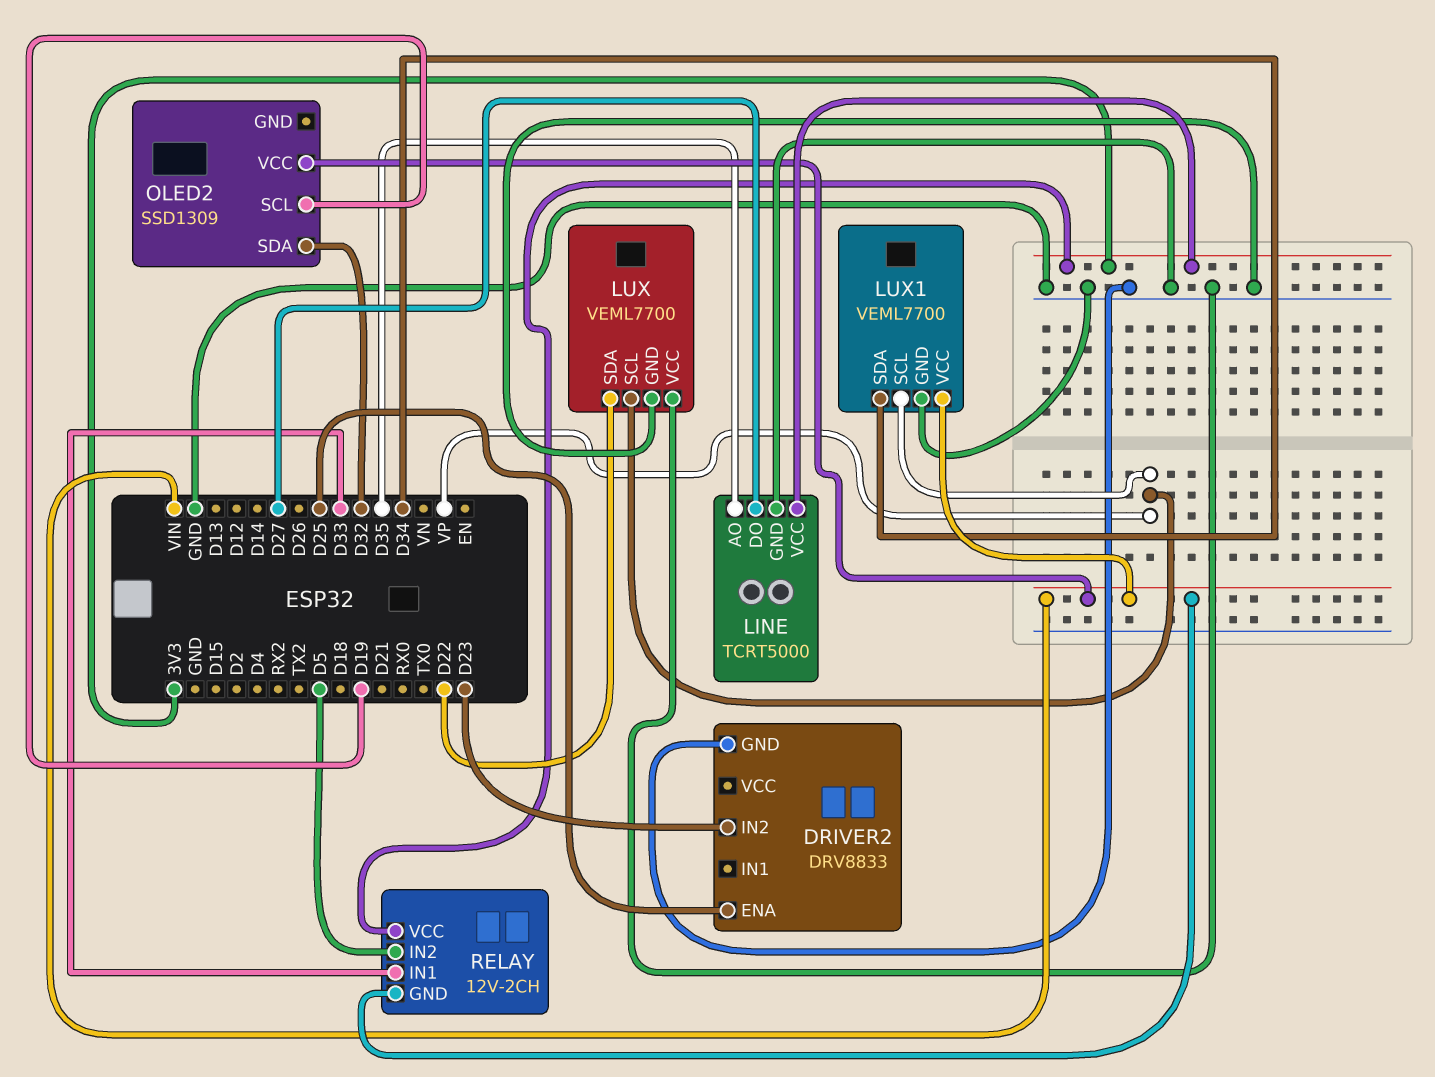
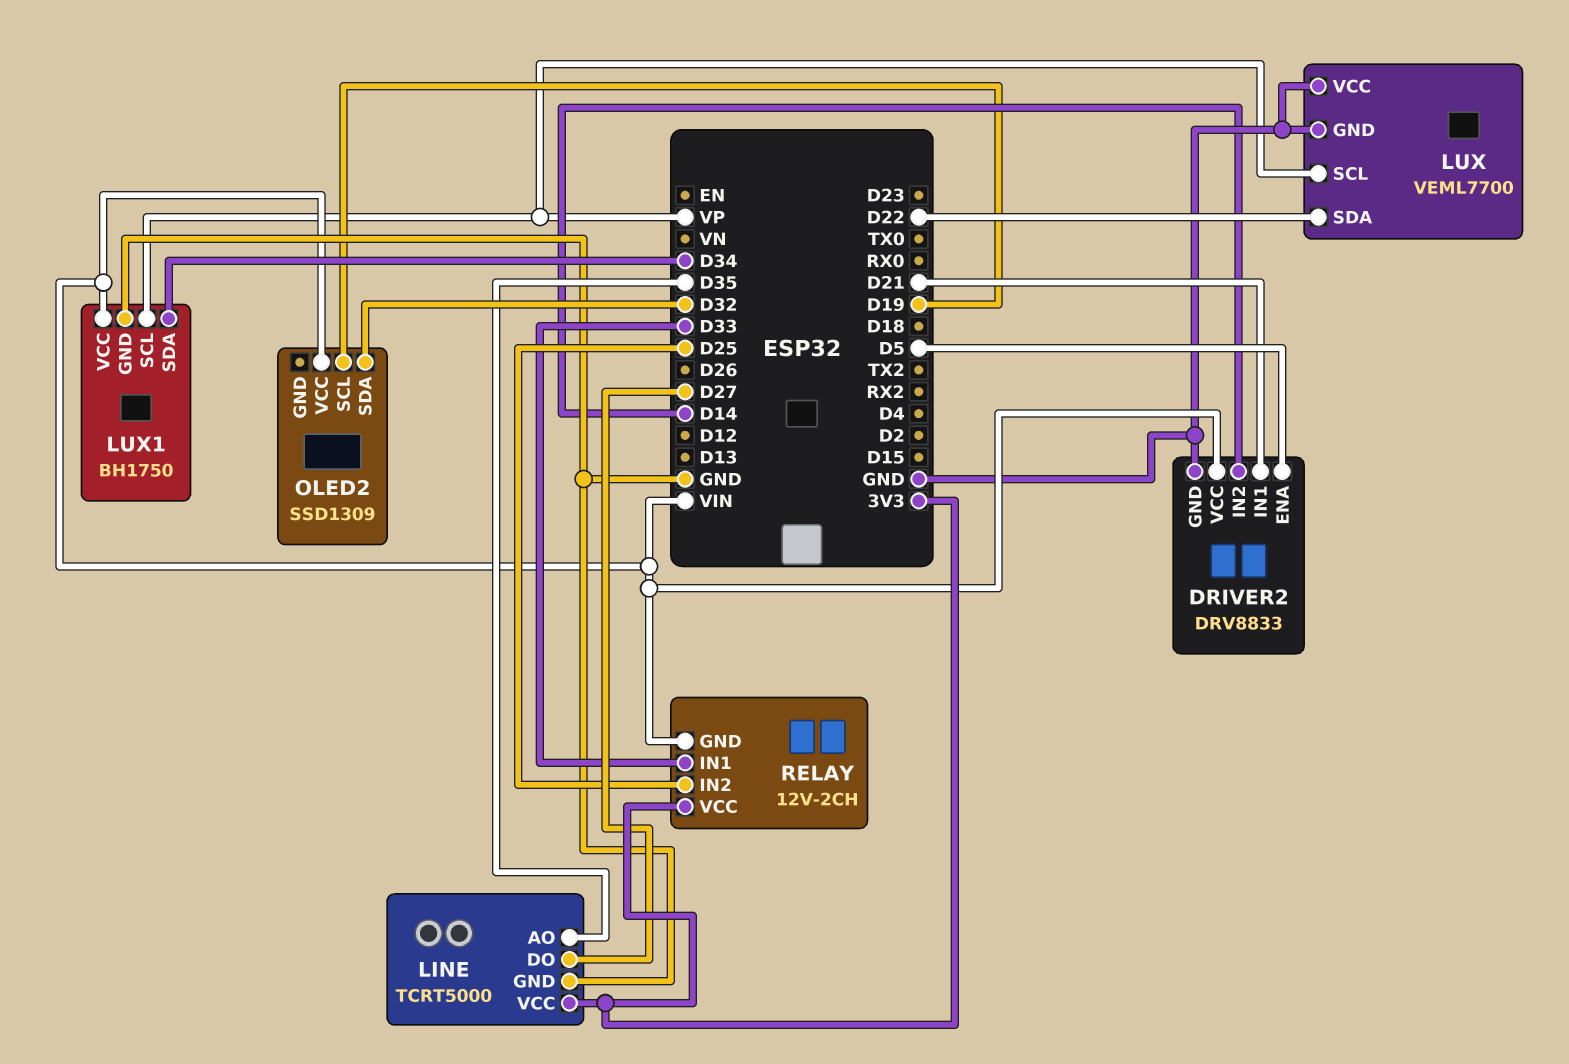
DRIVER2 pin ENA: D25 -> D5
DRIVER2 pin IN1: none -> D21
DRIVER2 pin IN2: D23 -> D14
DRIVER2 pin VCC: none -> VIN
LUX1: VEML7700 -> BH1750
RELAY pin IN2: D5 -> D25

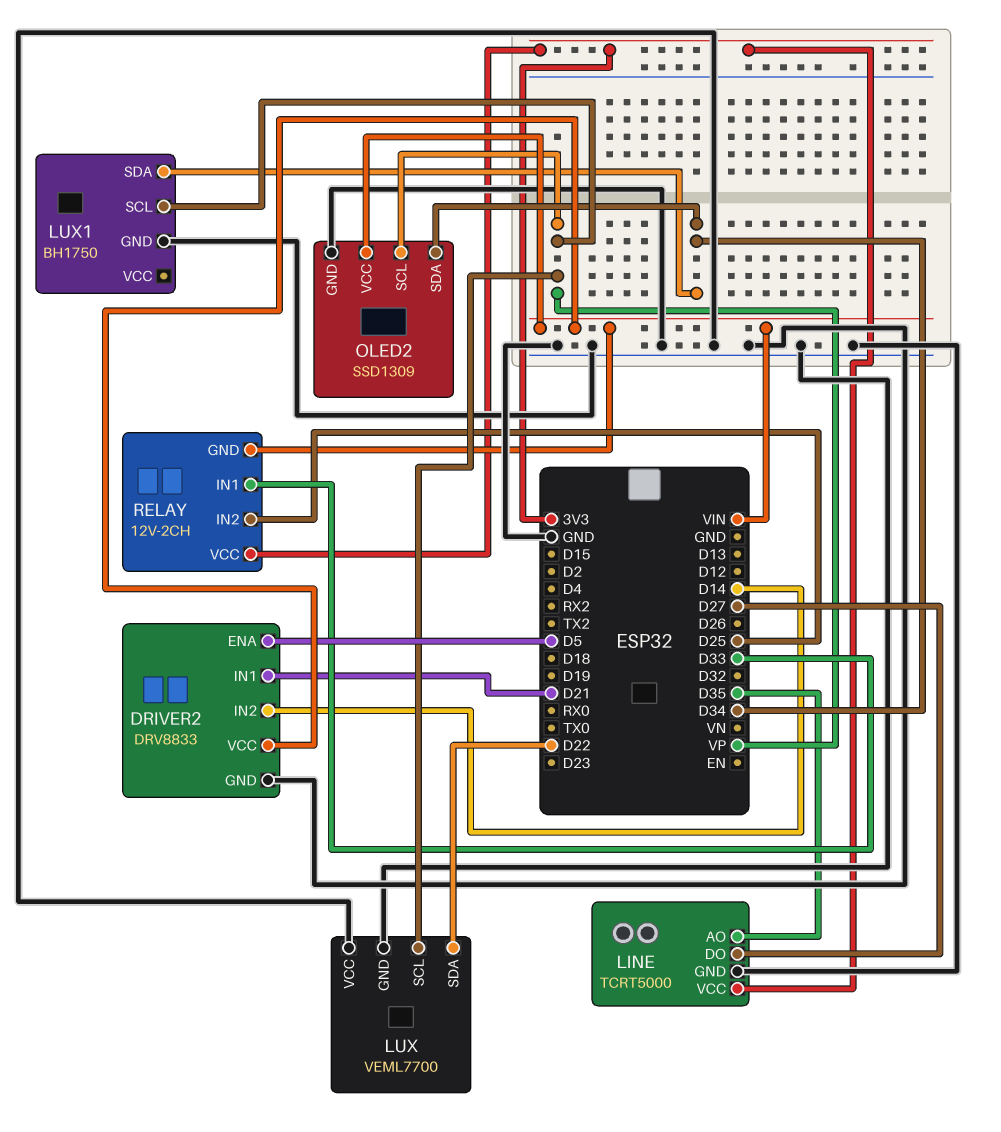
LUX1 pin VCC: VIN -> none
OLED2 pin GND: none -> GND
OLED2 pin SCL: D19 -> VP
OLED2 pin SDA: D32 -> D34

